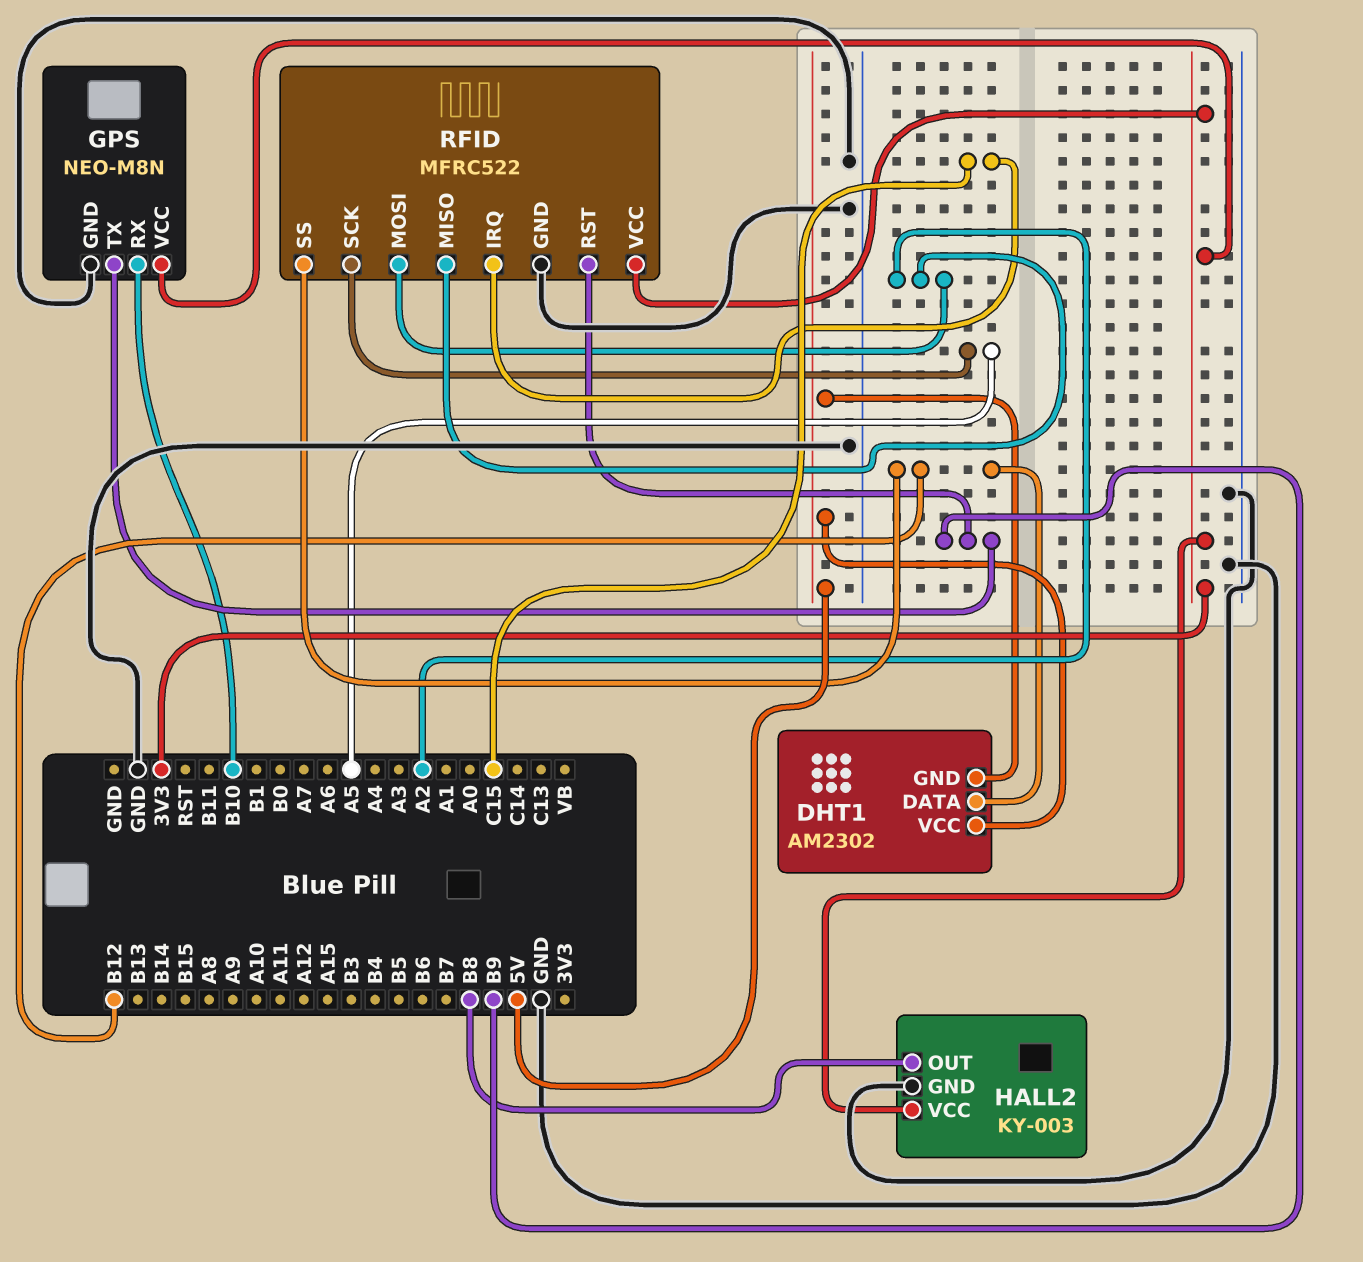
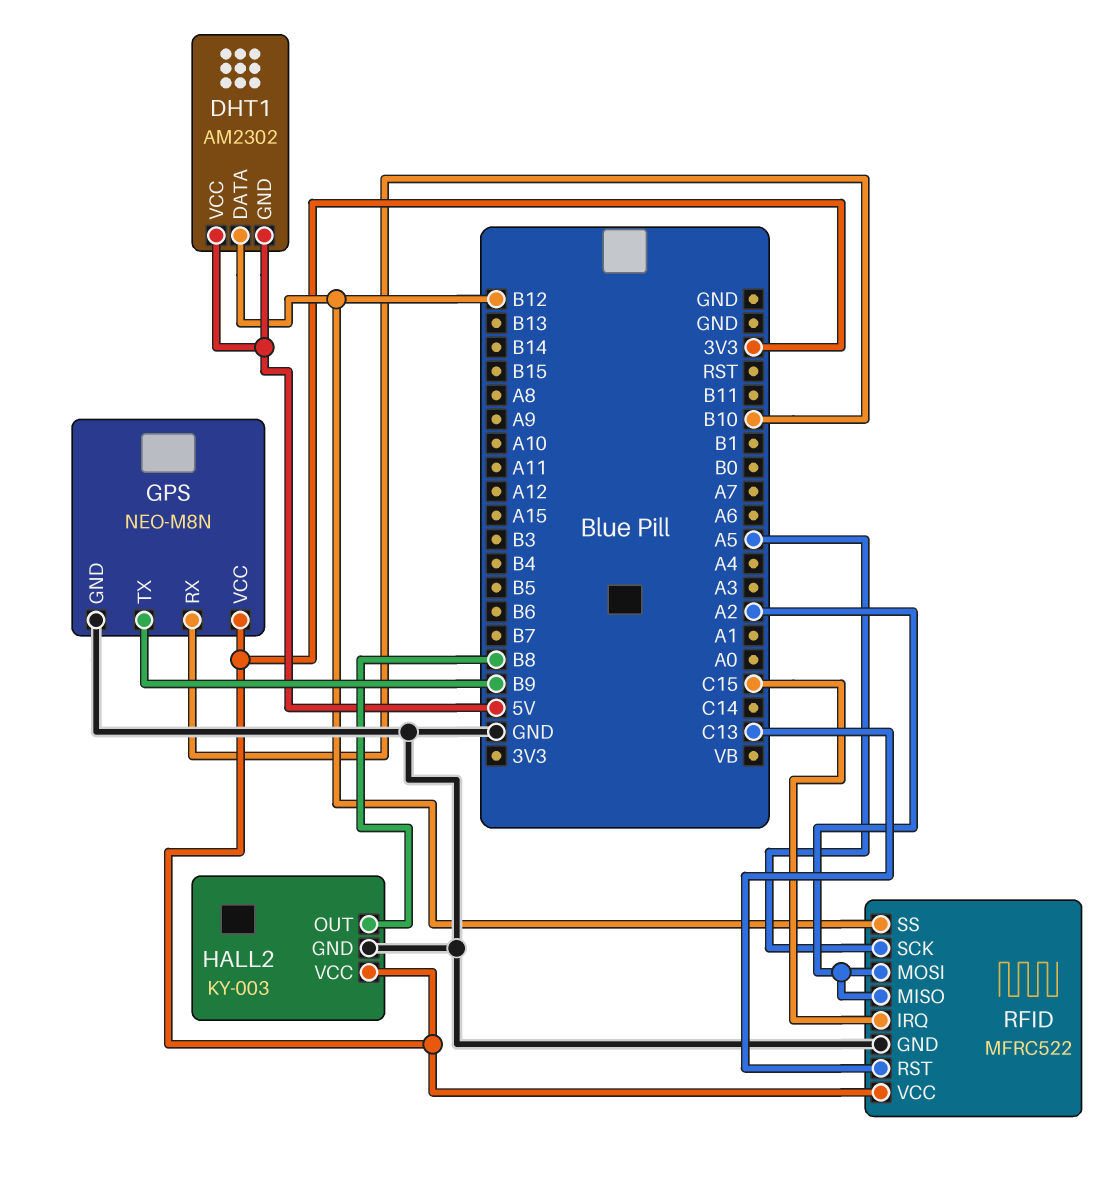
RFID pin RST: B9 -> C13

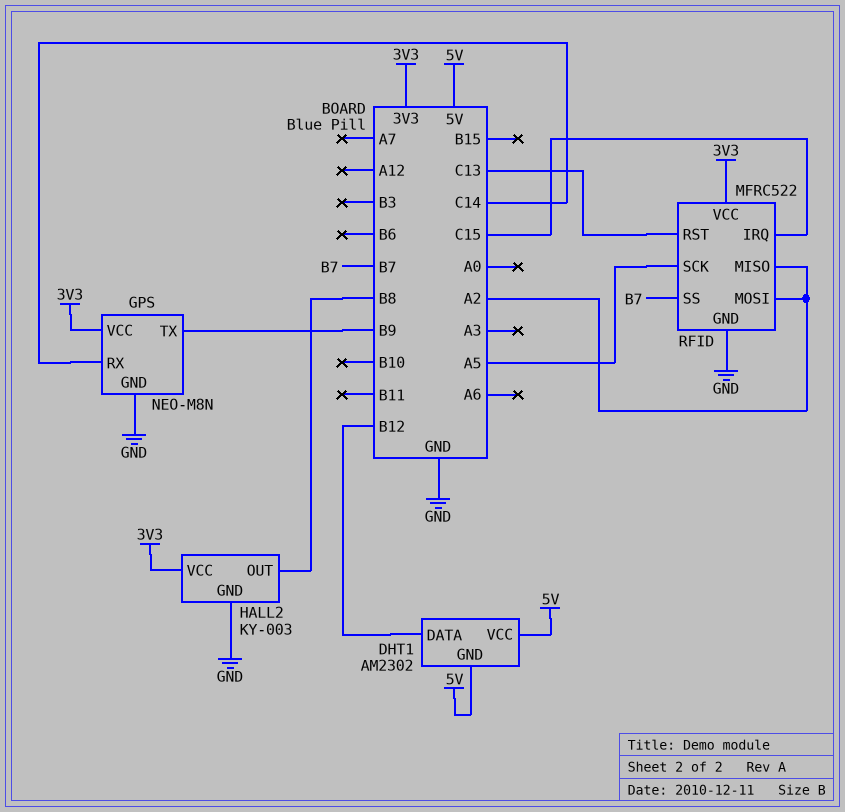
GPS pin RX: B10 -> C14
RFID pin SS: B12 -> B7

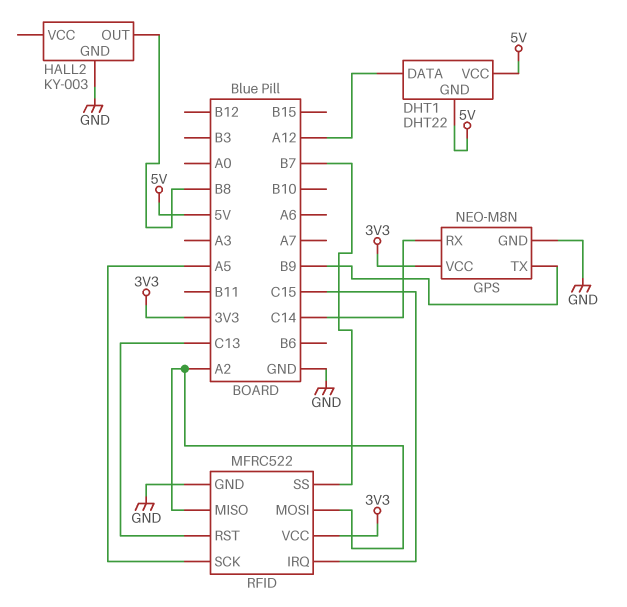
DHT1: AM2302 -> DHT22
DHT1 pin DATA: B12 -> A12
HALL2 pin VCC: 3V3 -> none

